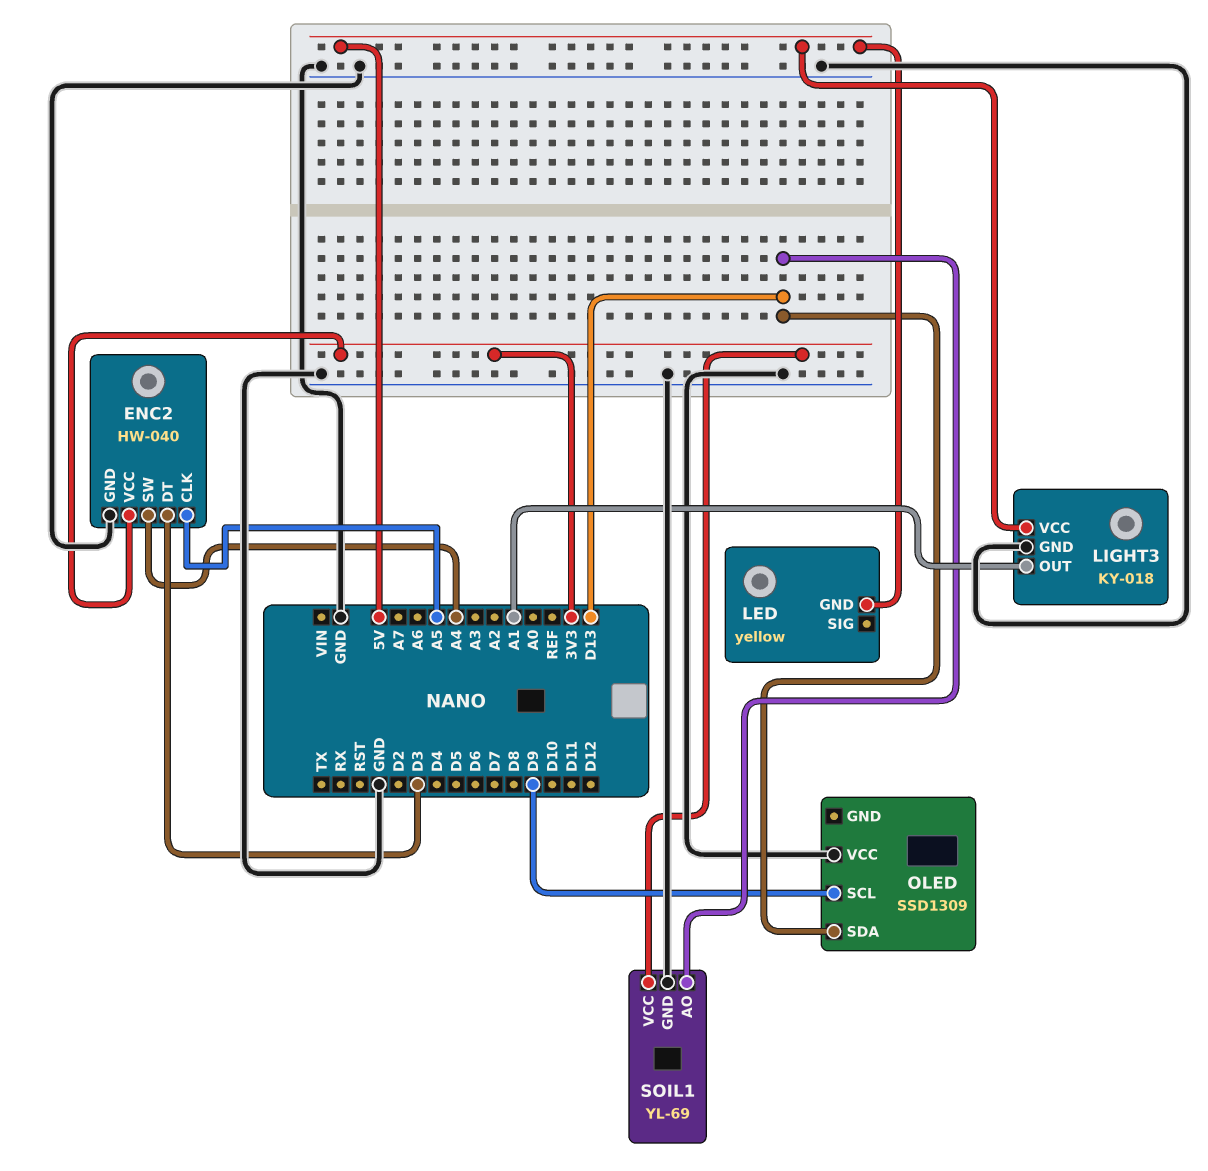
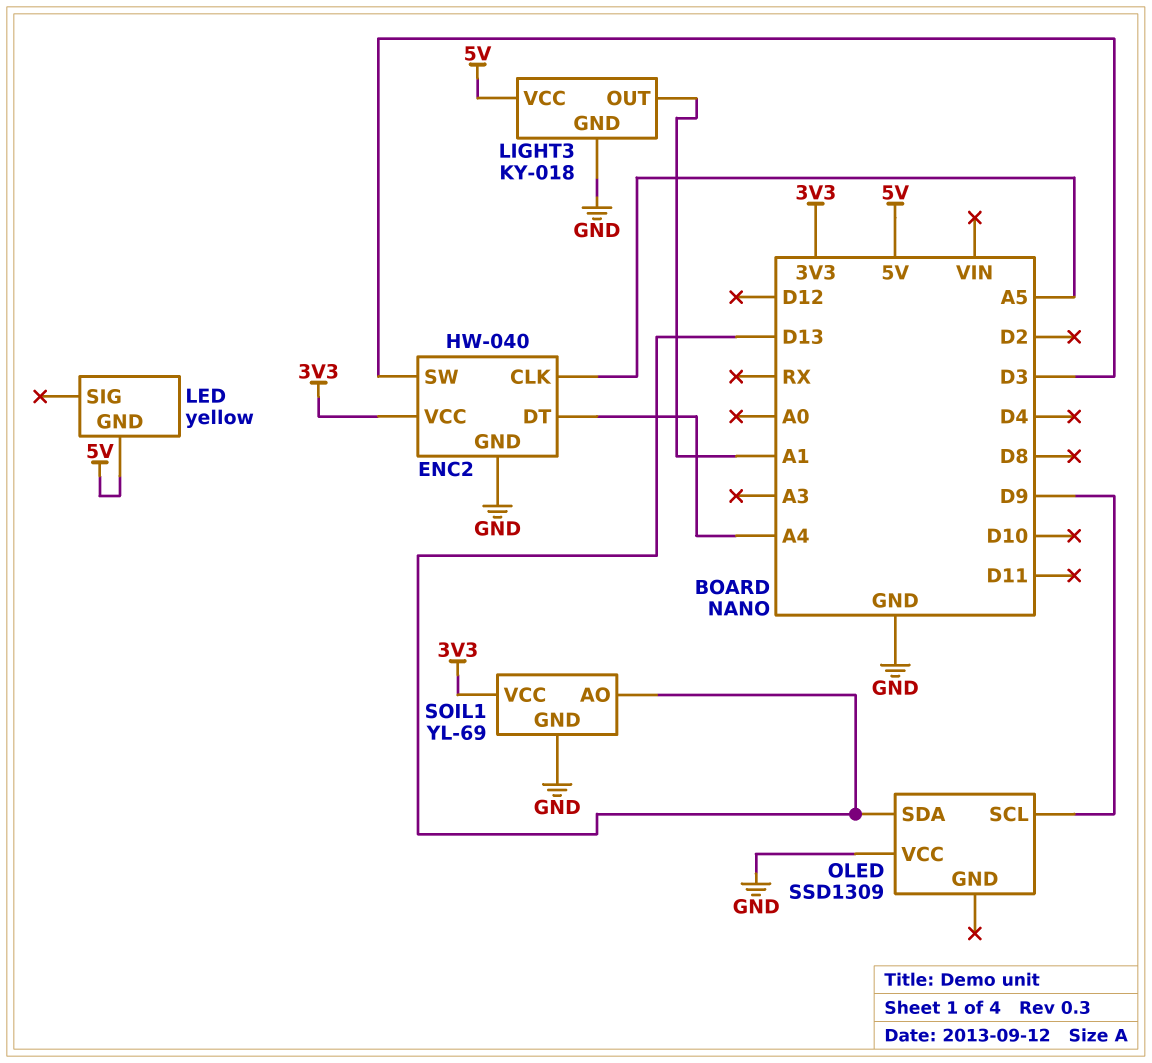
ENC2 pin DT: D3 -> A4
ENC2 pin SW: A4 -> D3

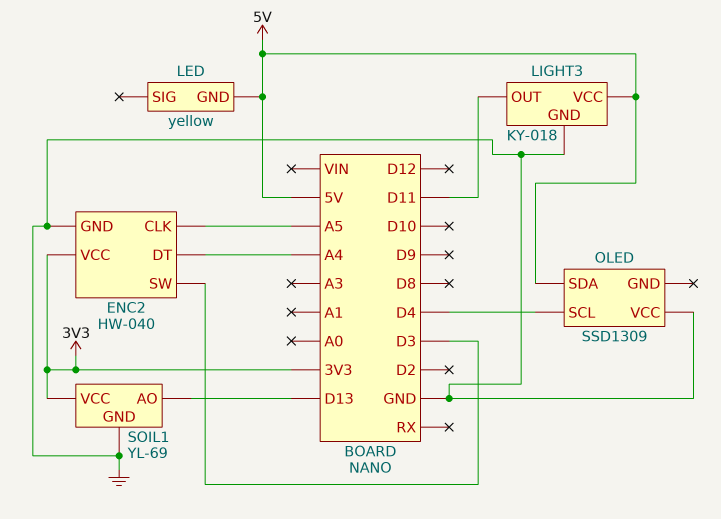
LIGHT3 pin OUT: A1 -> D11
OLED pin SCL: D9 -> D4
OLED pin SDA: D13 -> 5V

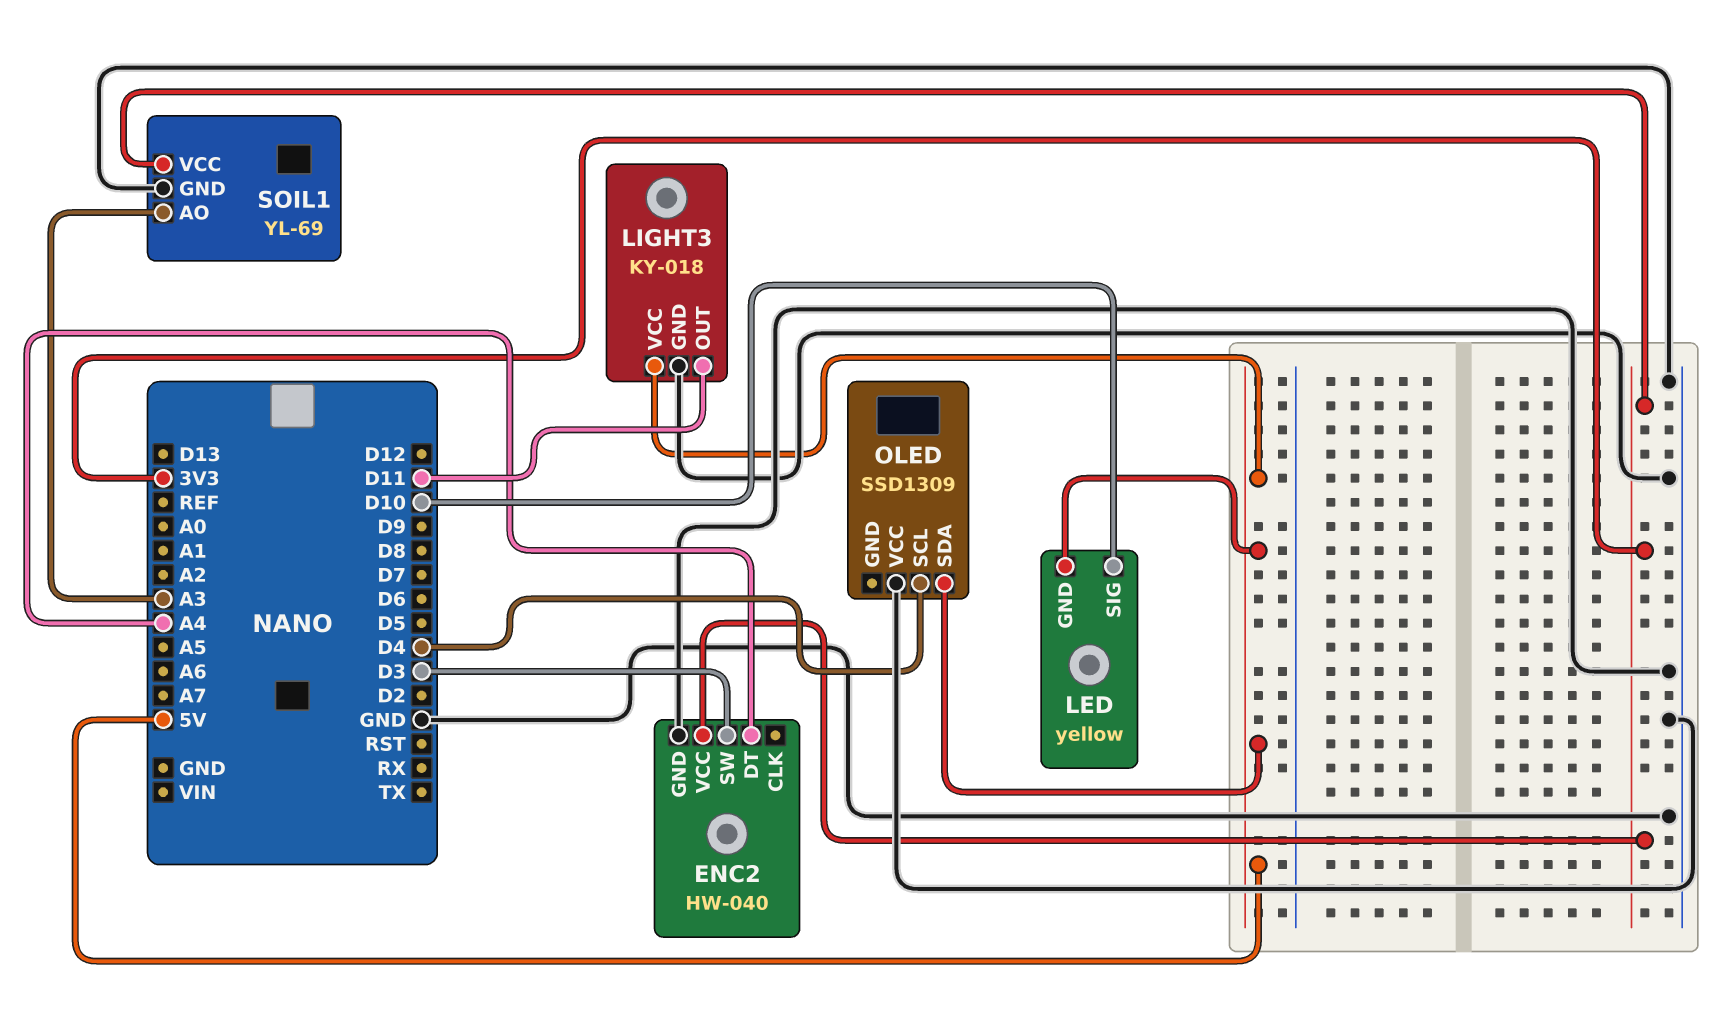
ENC2 pin CLK: A5 -> none
LED pin SIG: none -> D10
SOIL1 pin AO: D13 -> A3

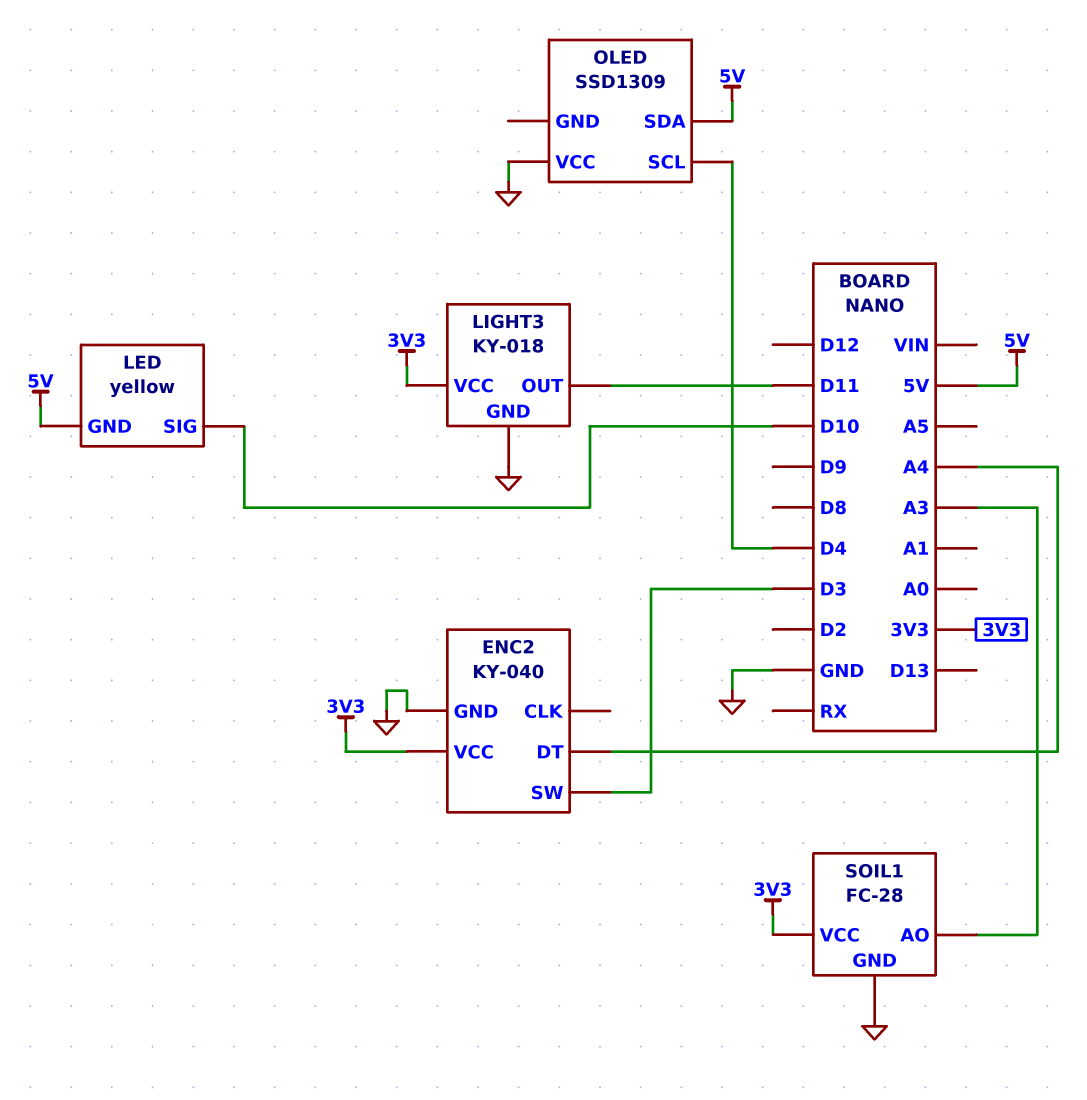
ENC2: HW-040 -> KY-040
LIGHT3 pin VCC: 5V -> 3V3
SOIL1: YL-69 -> FC-28

